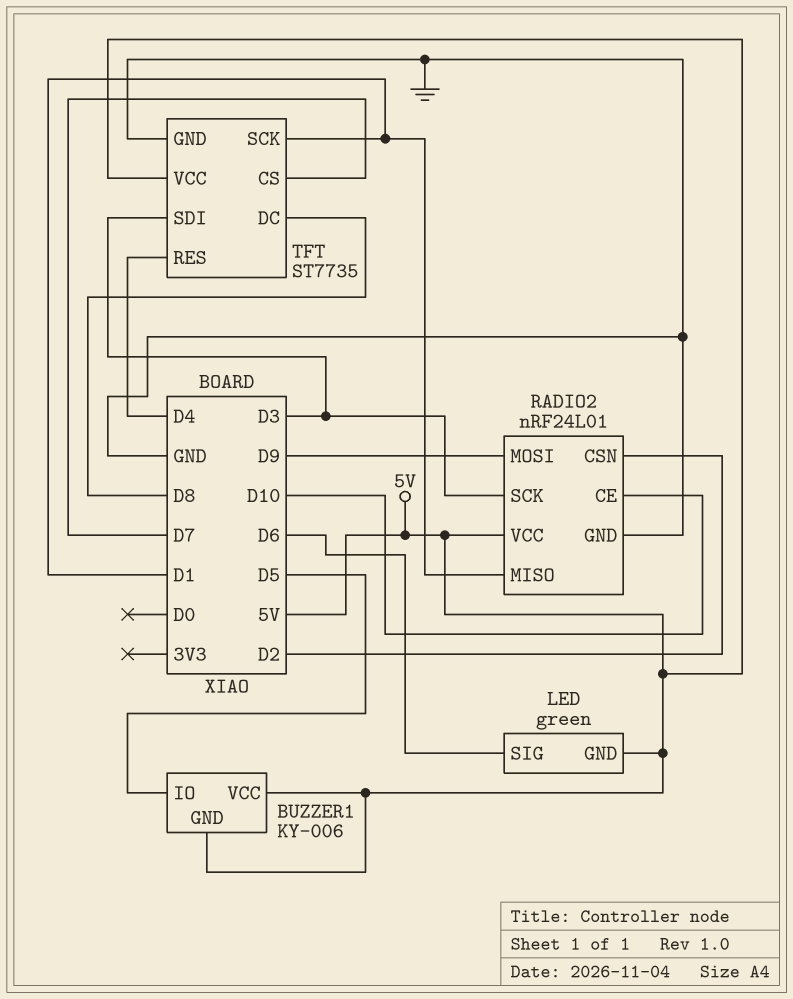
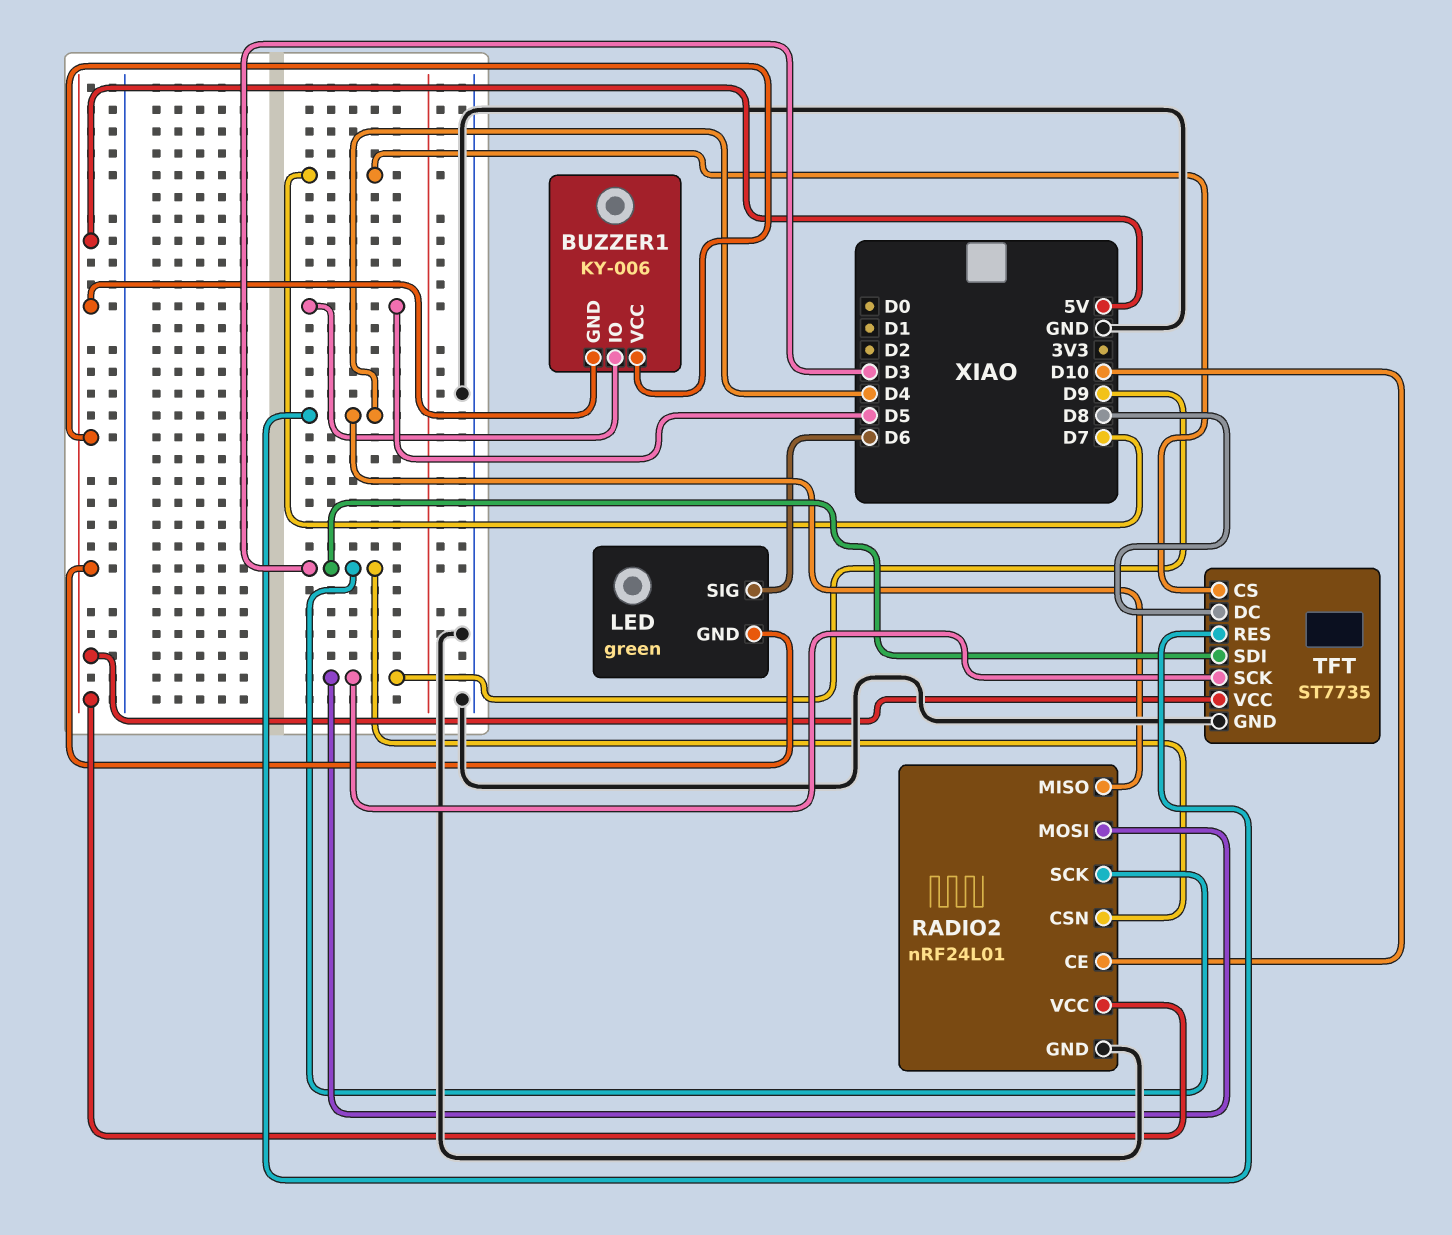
RADIO2 pin CSN: D2 -> D3
RADIO2 pin MISO: D1 -> D4
TFT pin SCK: D1 -> D9

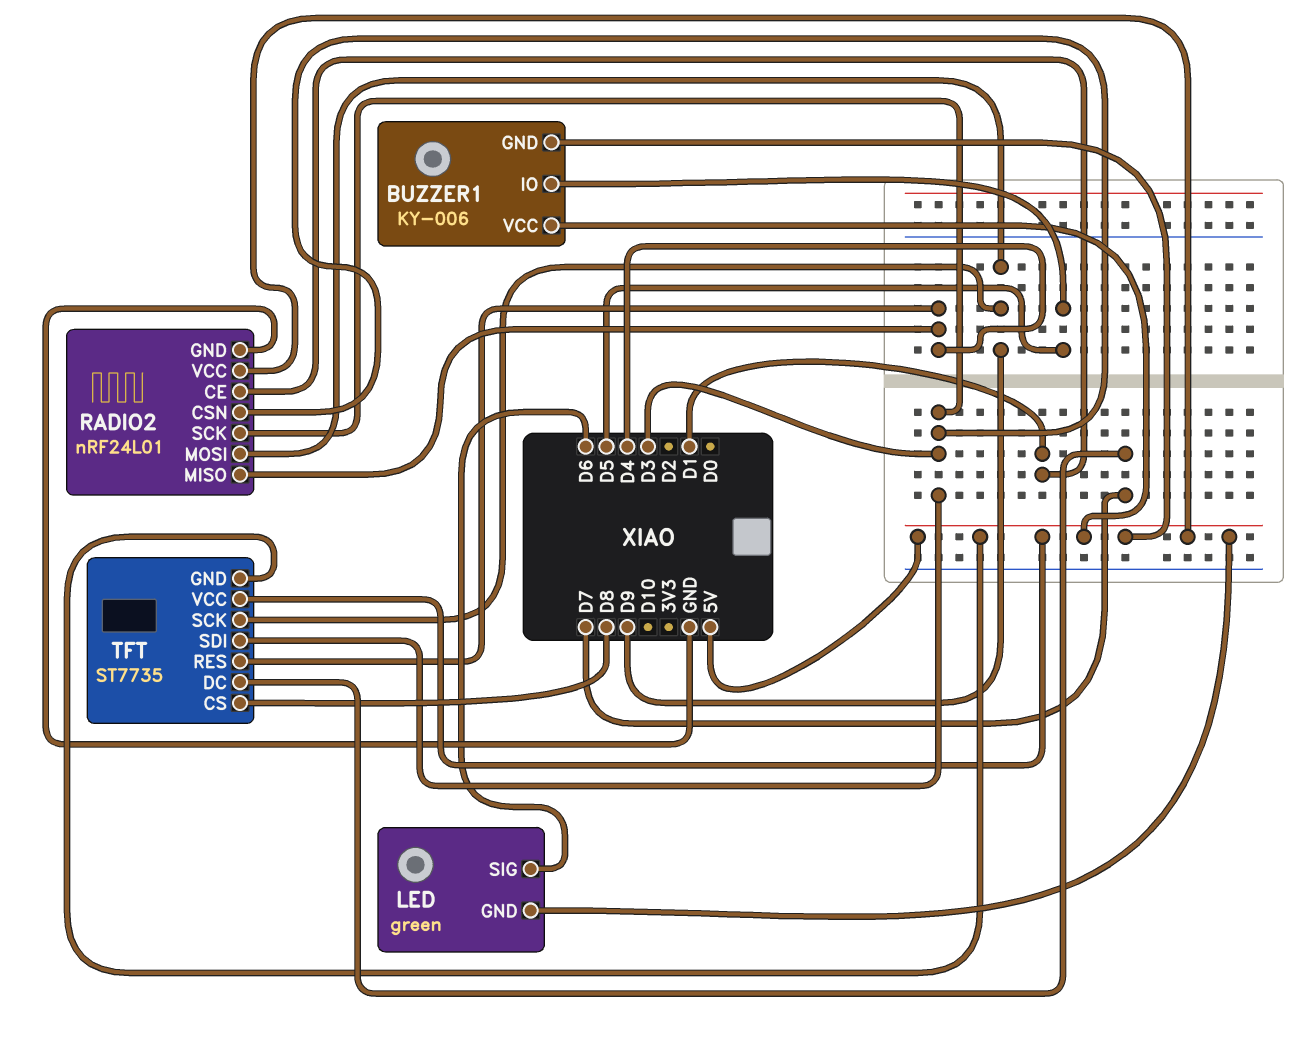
RADIO2 pin CE: D10 -> D1
TFT pin CS: D7 -> D8
TFT pin DC: D8 -> D7
TFT pin GND: GND -> 5V

